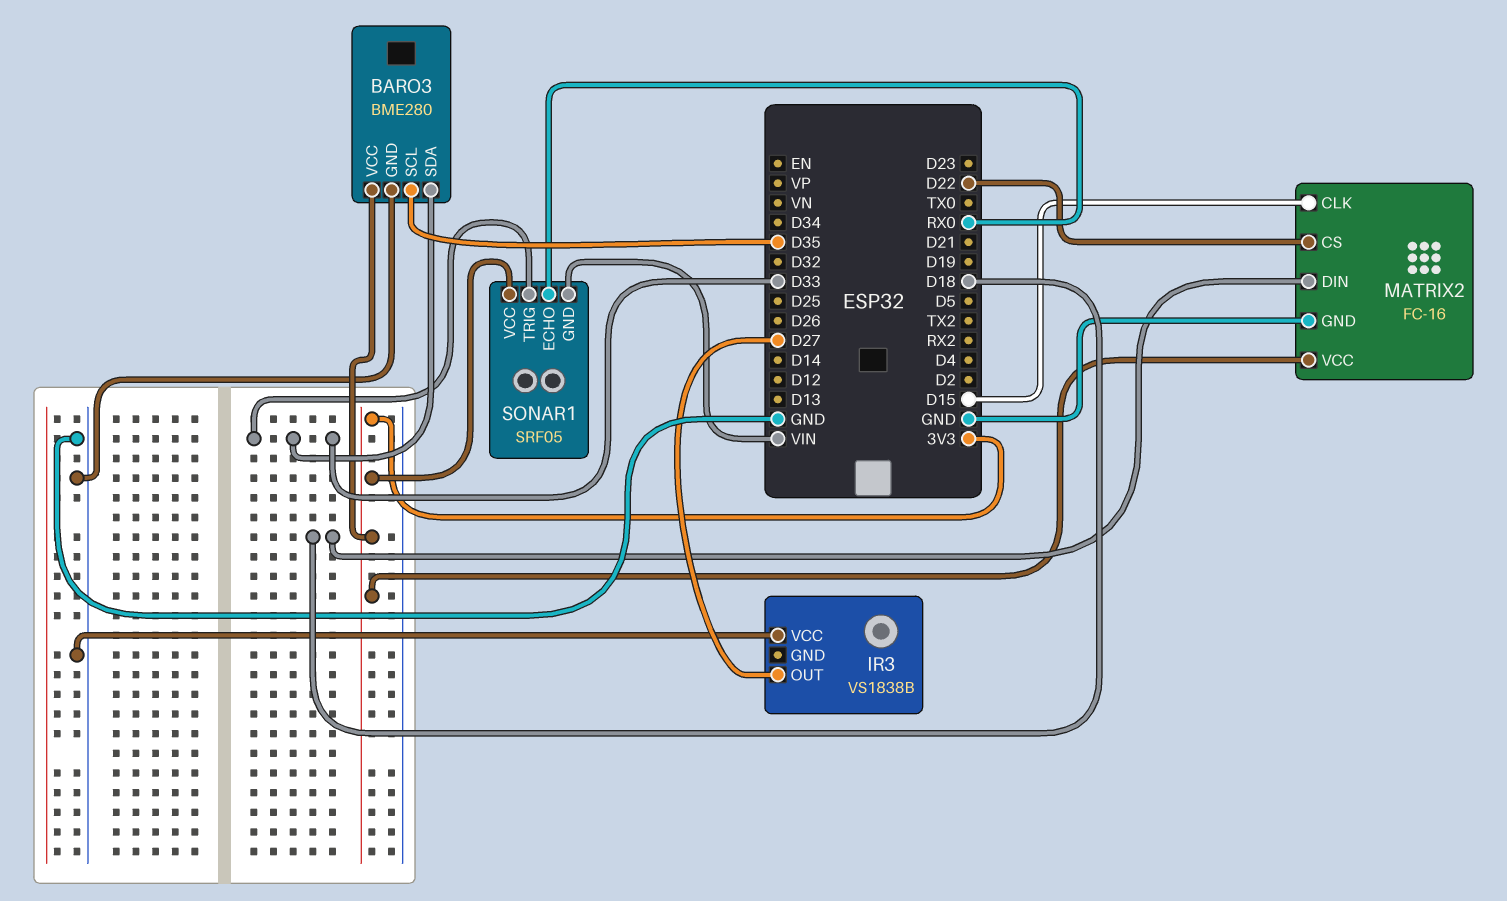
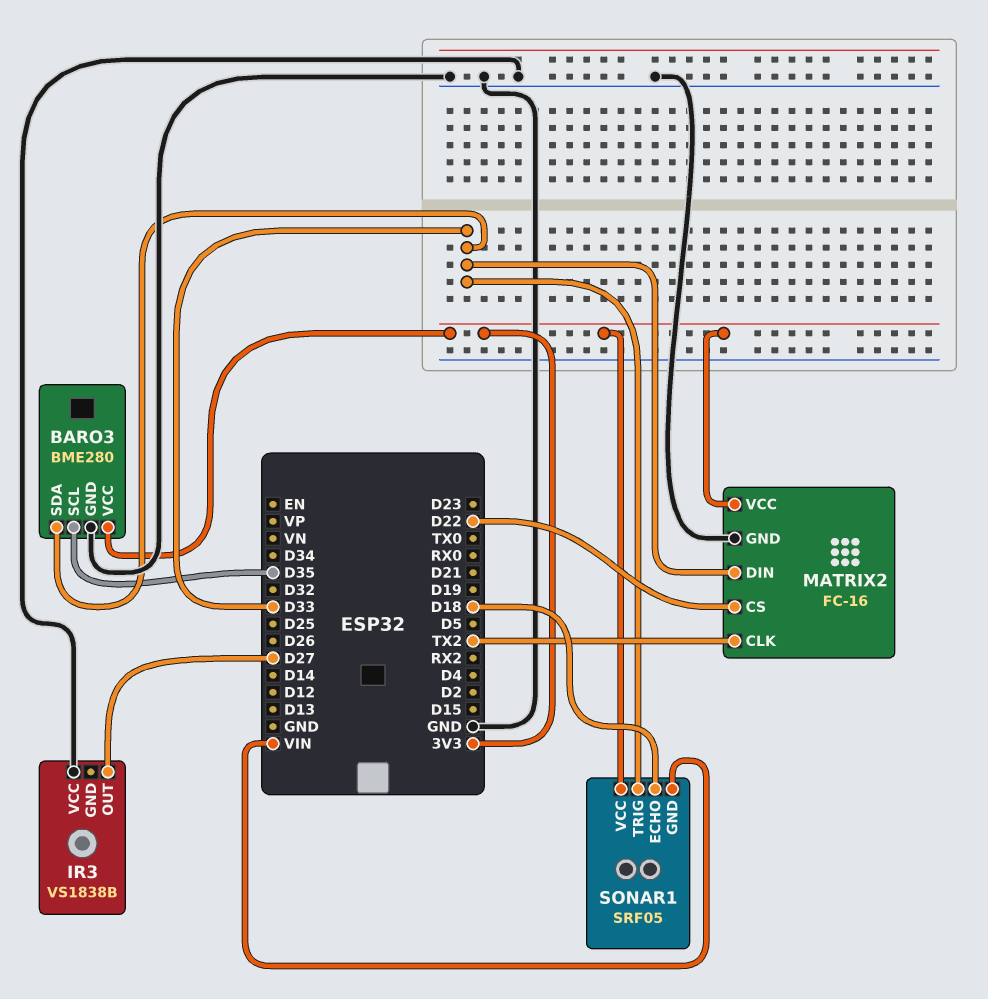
MATRIX2 pin CLK: D15 -> TX2
MATRIX2 pin DIN: D18 -> D33
SONAR1 pin ECHO: RX0 -> D18

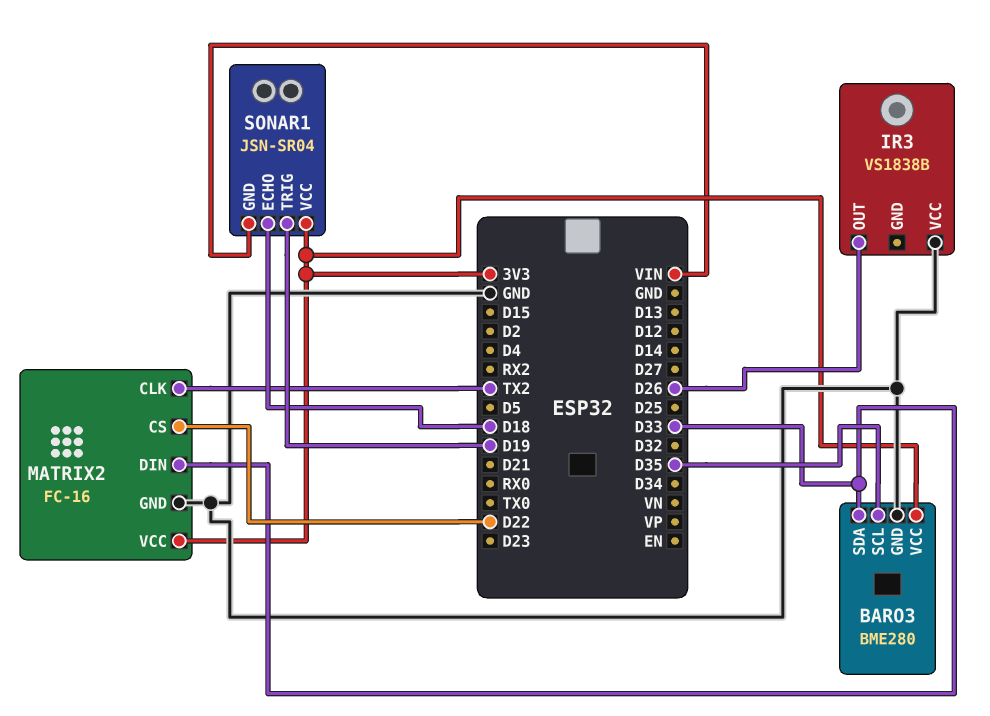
IR3 pin OUT: D27 -> D26
SONAR1: SRF05 -> JSN-SR04
SONAR1 pin TRIG: D33 -> D19

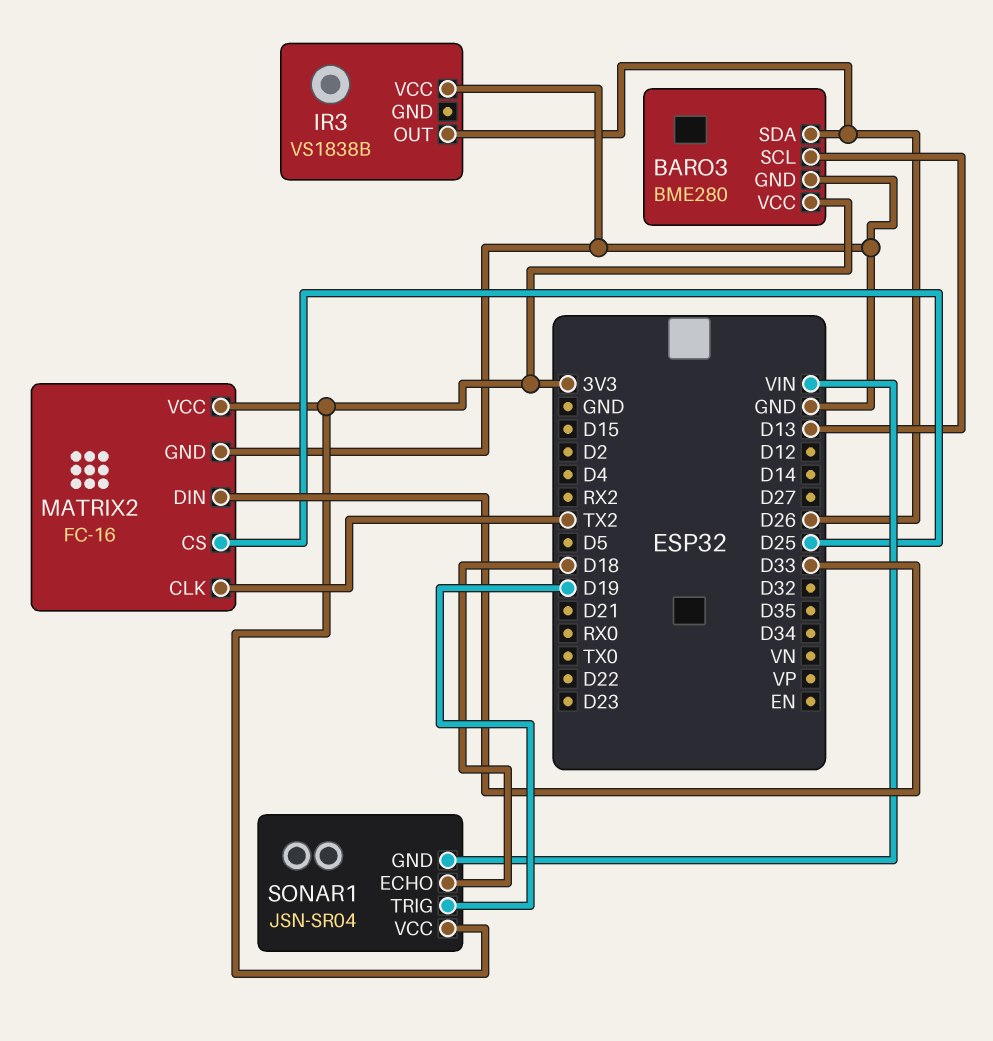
BARO3 pin SCL: D35 -> D13
BARO3 pin SDA: D33 -> D26
MATRIX2 pin CS: D22 -> D25

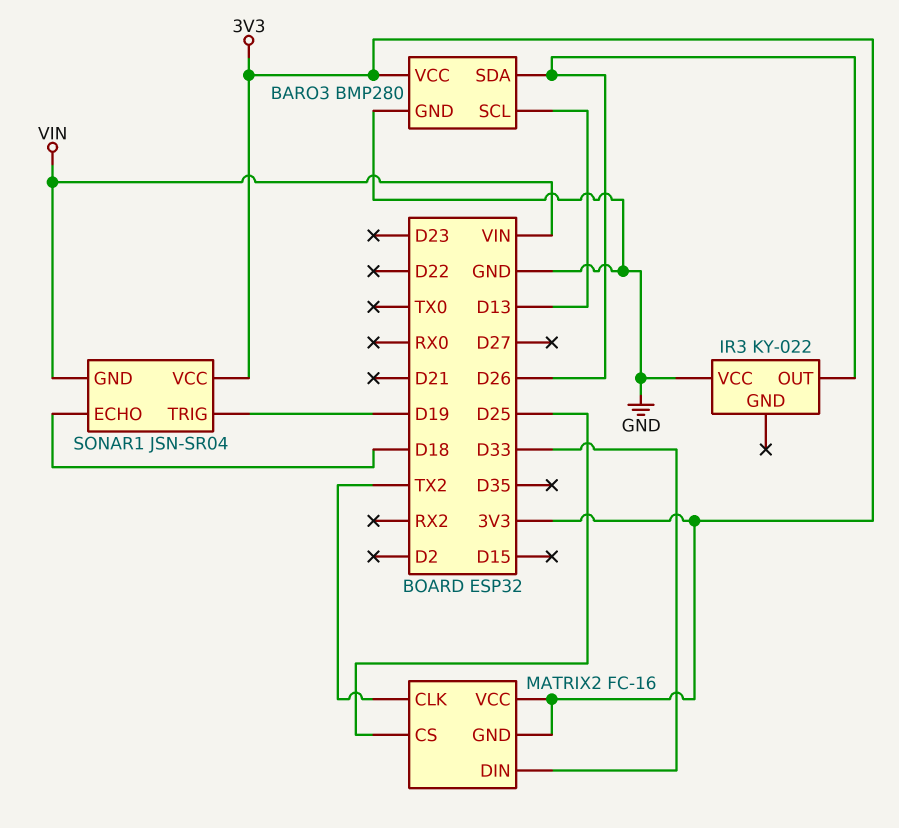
BARO3: BME280 -> BMP280
IR3: VS1838B -> KY-022
MATRIX2 pin GND: GND -> 3V3

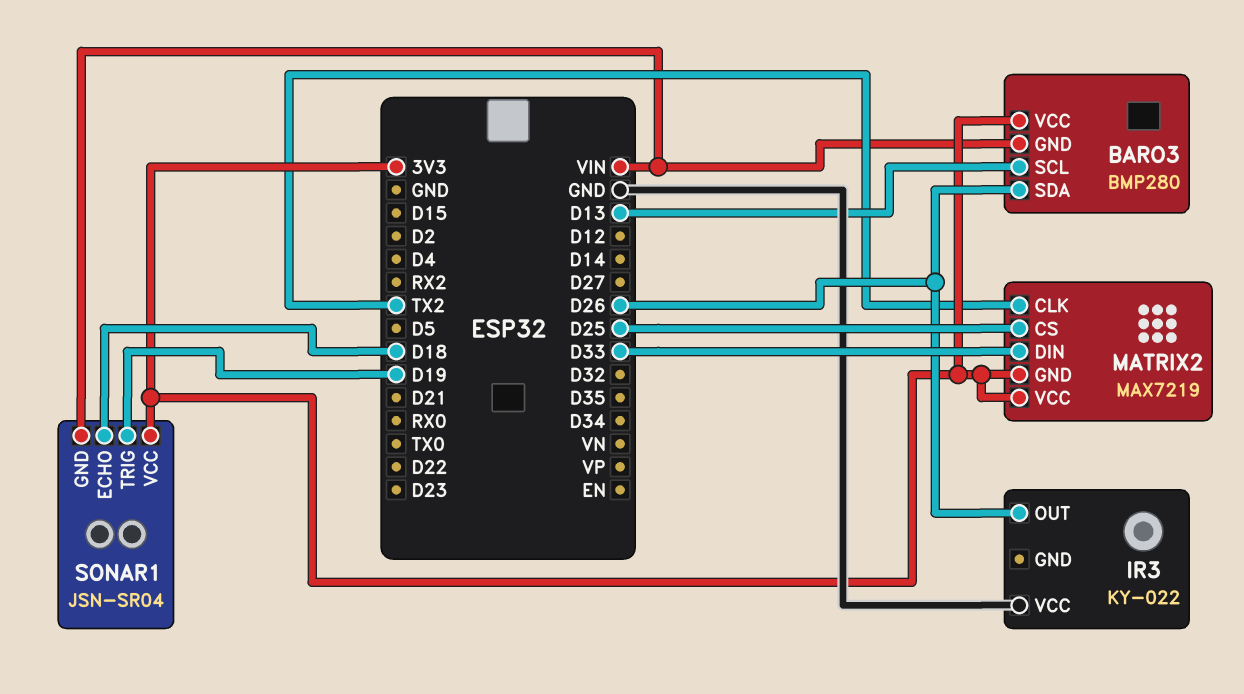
BARO3 pin GND: GND -> VIN
MATRIX2: FC-16 -> MAX7219

